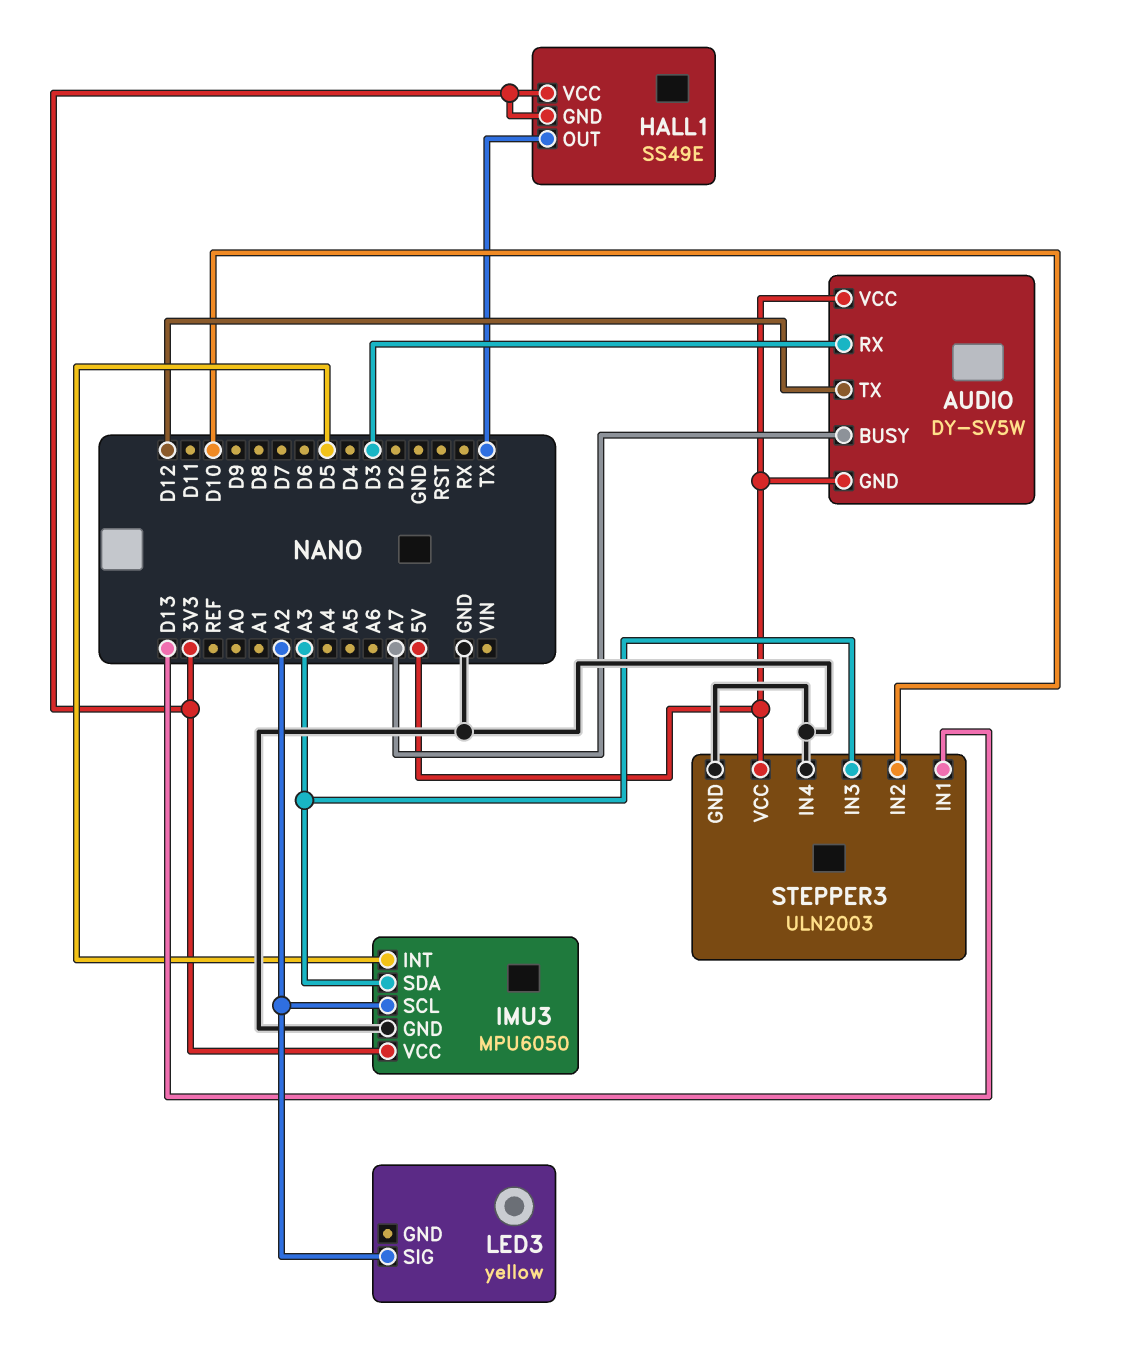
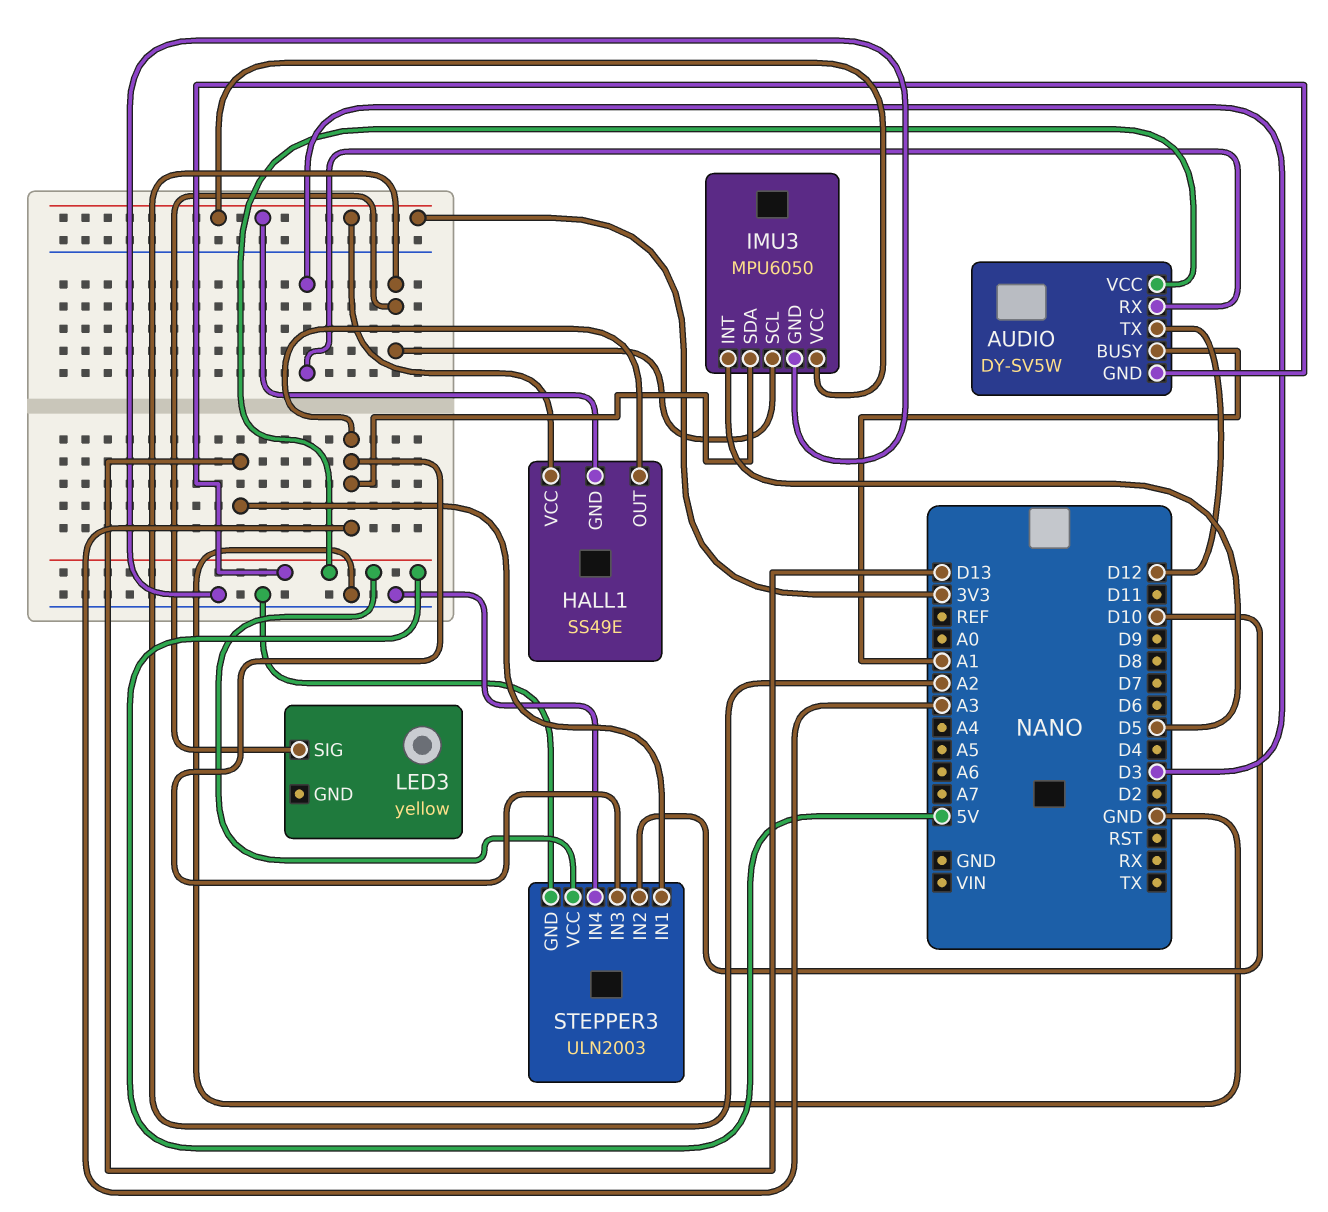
AUDIO pin BUSY: A7 -> A1
HALL1 pin OUT: TX -> A3

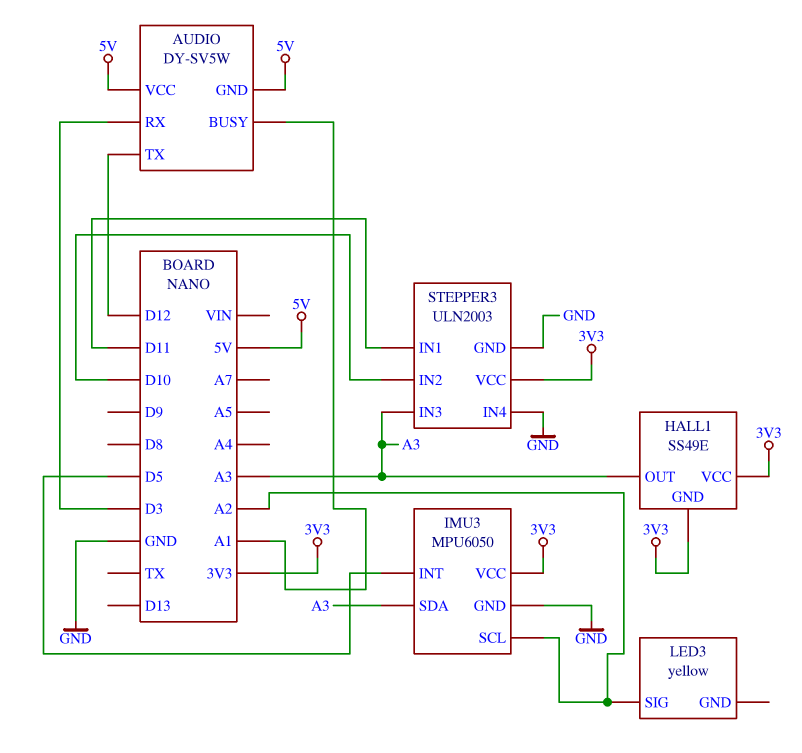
STEPPER3 pin IN1: D13 -> D11
STEPPER3 pin VCC: 5V -> 3V3

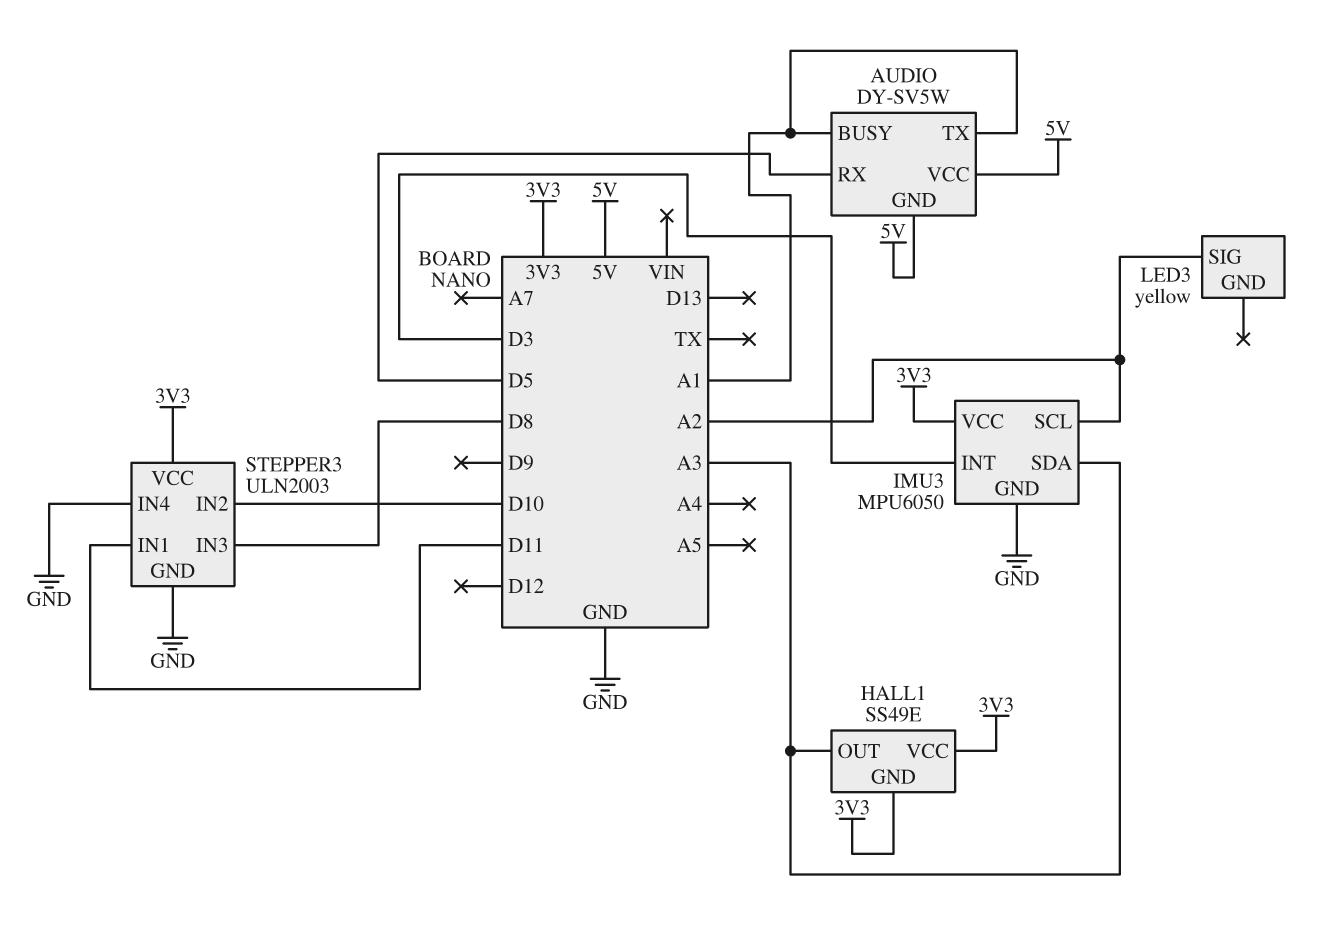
AUDIO pin RX: D3 -> D5
AUDIO pin TX: D12 -> A1
IMU3 pin INT: D5 -> D3
STEPPER3 pin IN3: A3 -> D8

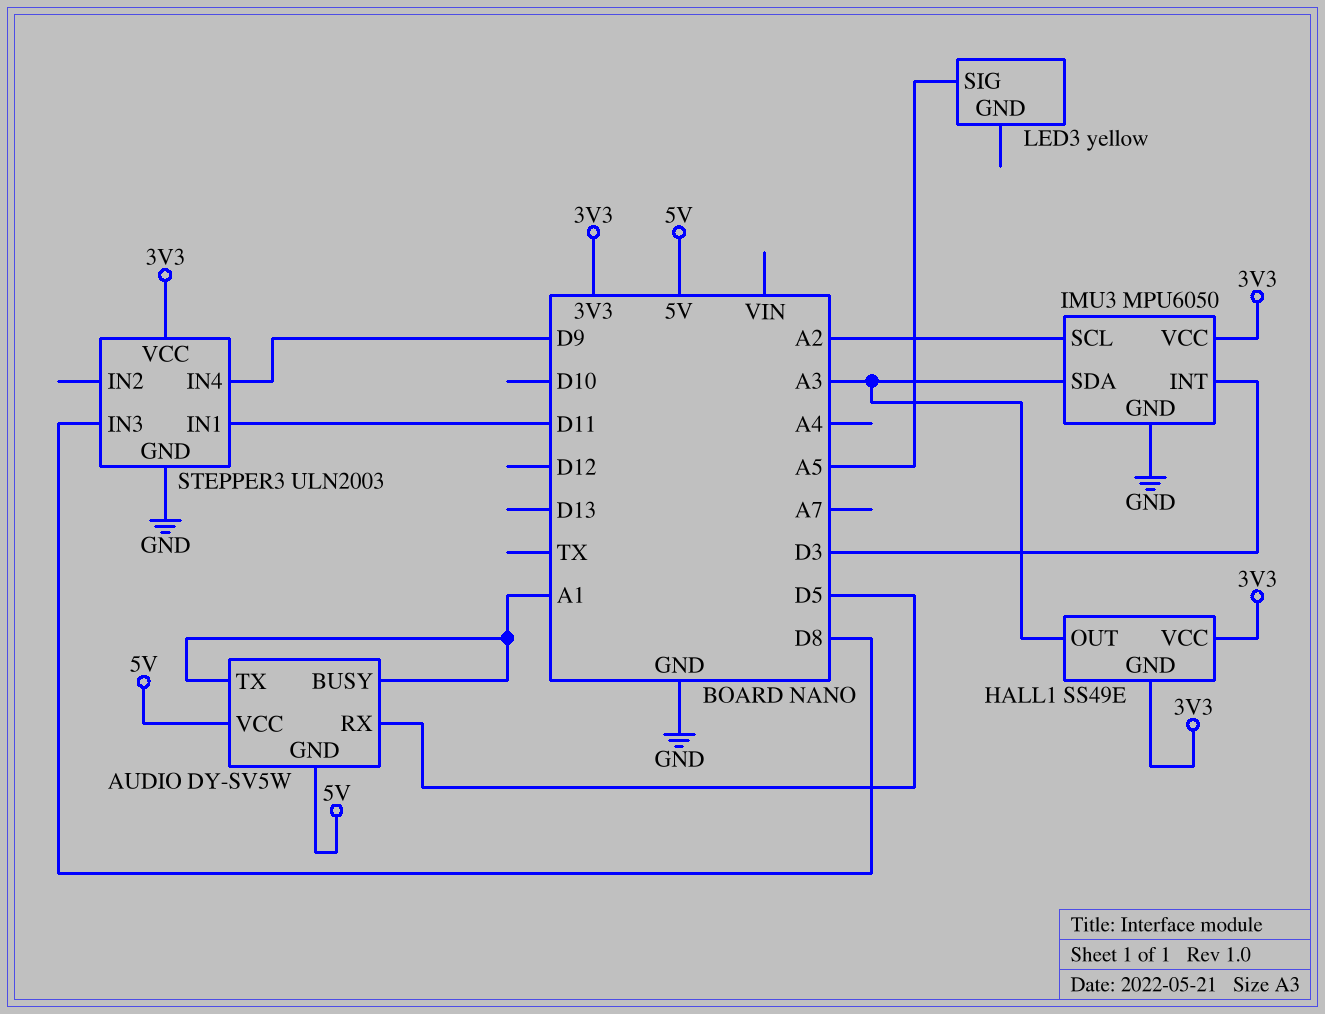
LED3 pin SIG: A2 -> A5
STEPPER3 pin IN2: D10 -> none
STEPPER3 pin IN4: GND -> D9

